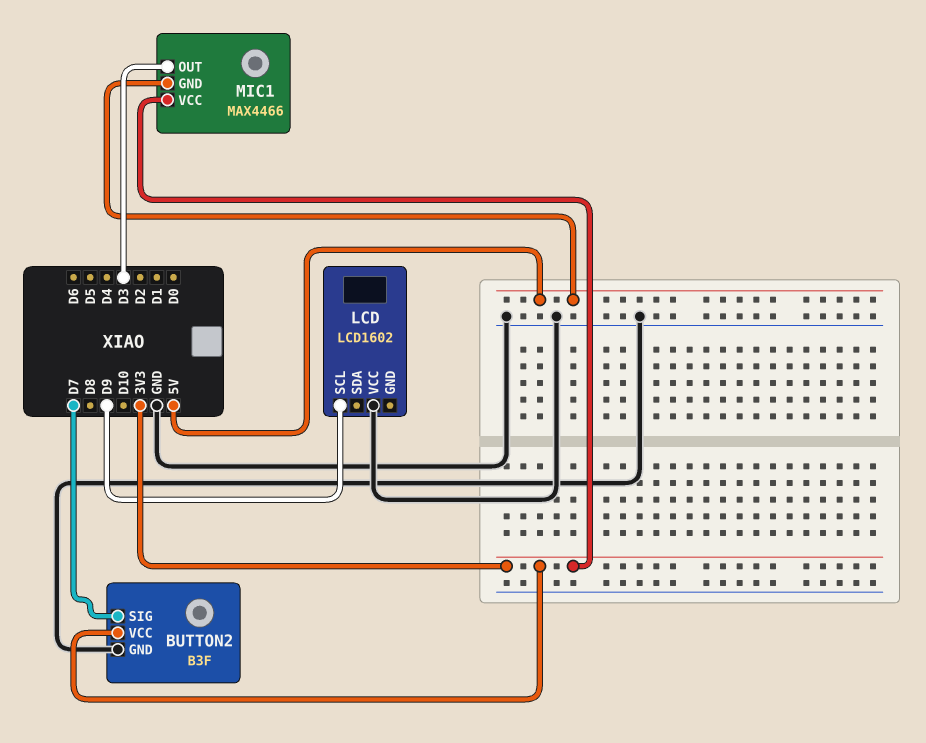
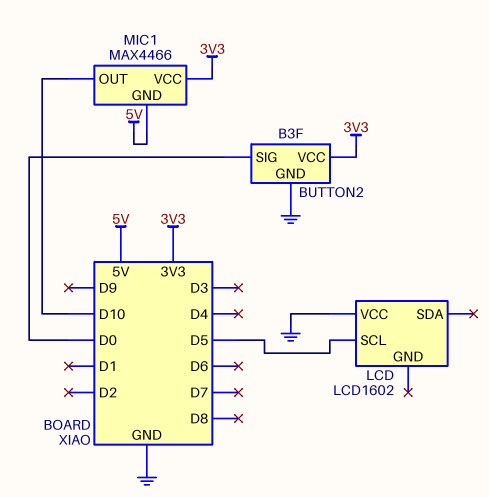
BUTTON2 pin SIG: D7 -> D0
LCD pin SCL: D9 -> D5
MIC1 pin OUT: D3 -> D10

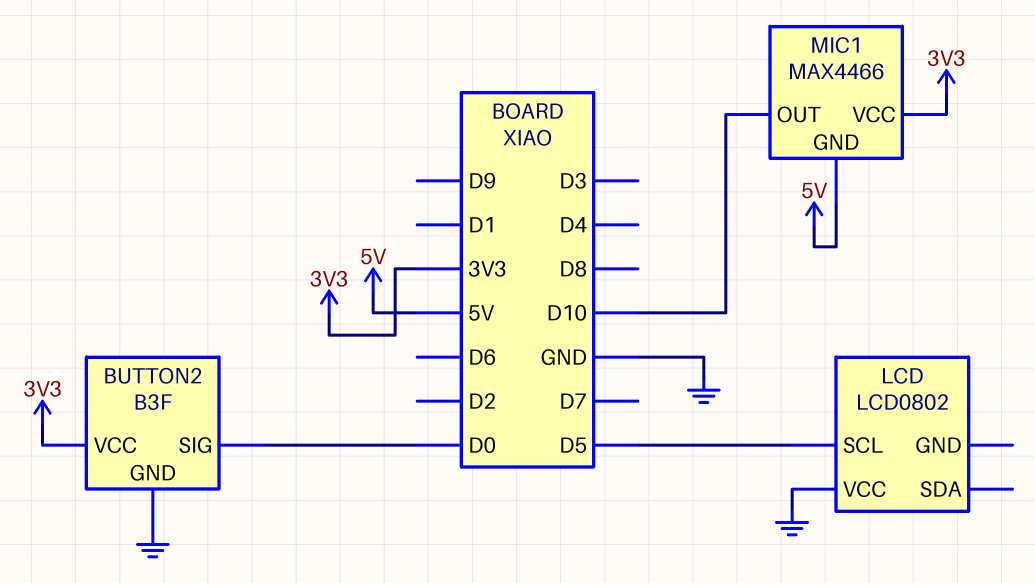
LCD: LCD1602 -> LCD0802

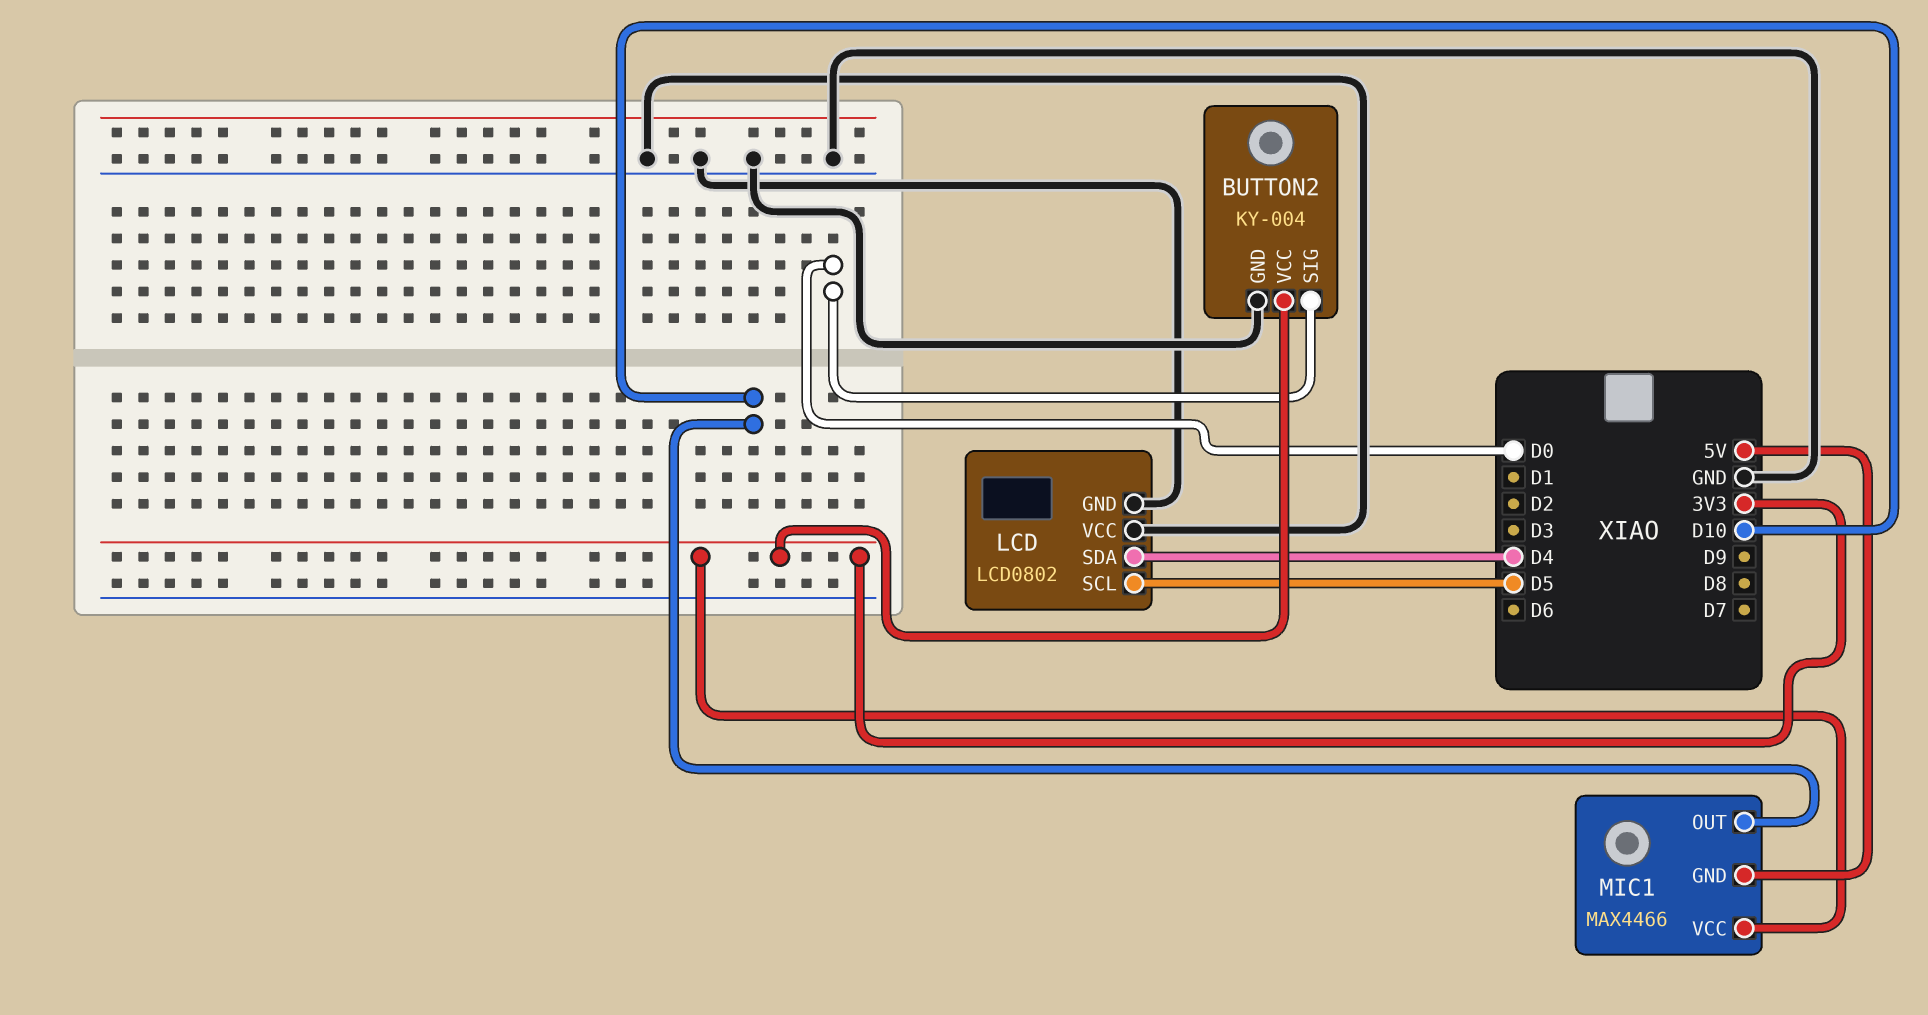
BUTTON2: B3F -> KY-004
LCD pin GND: none -> GND
LCD pin SDA: none -> D4

